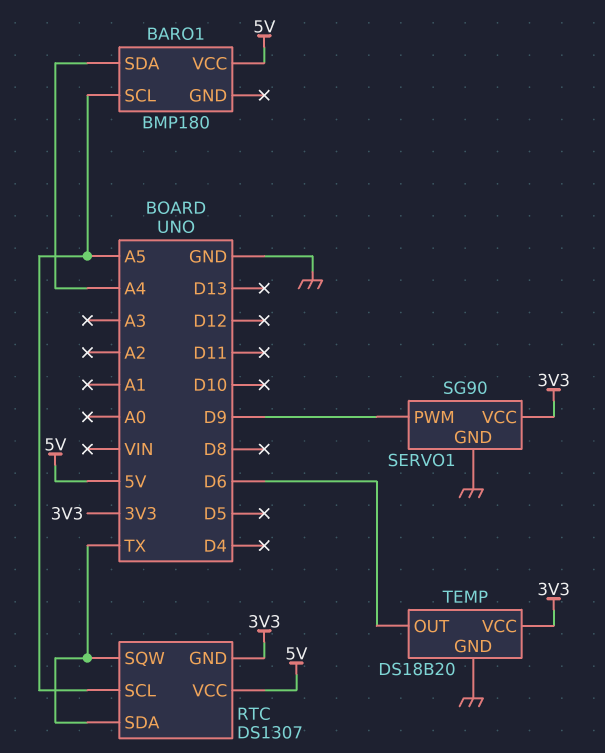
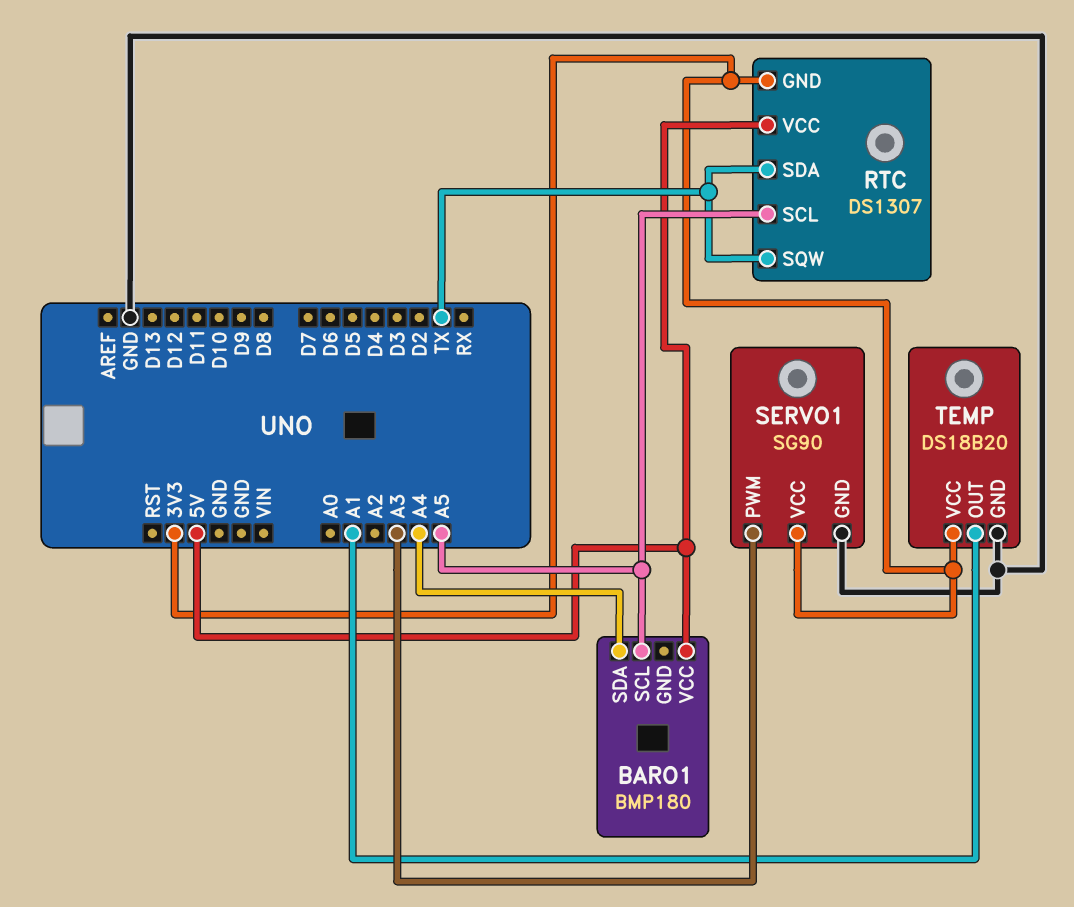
SERVO1 pin PWM: D9 -> A3
TEMP pin OUT: D6 -> A1

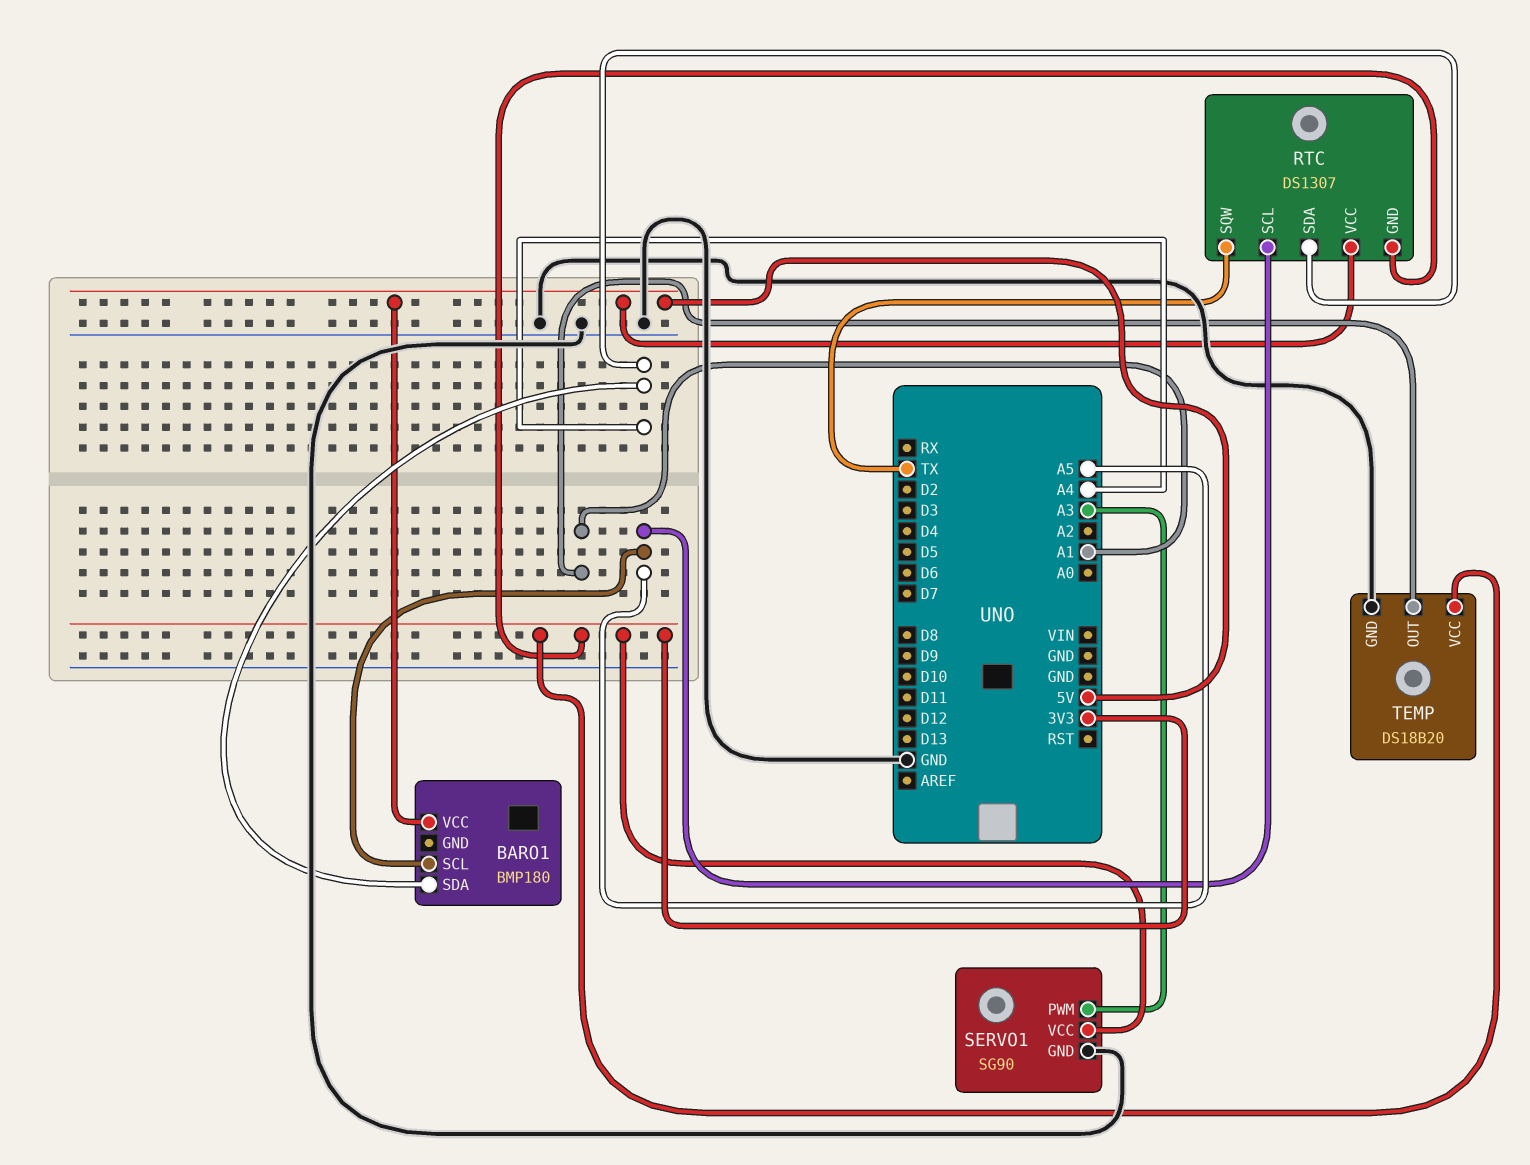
RTC pin SDA: TX -> A4

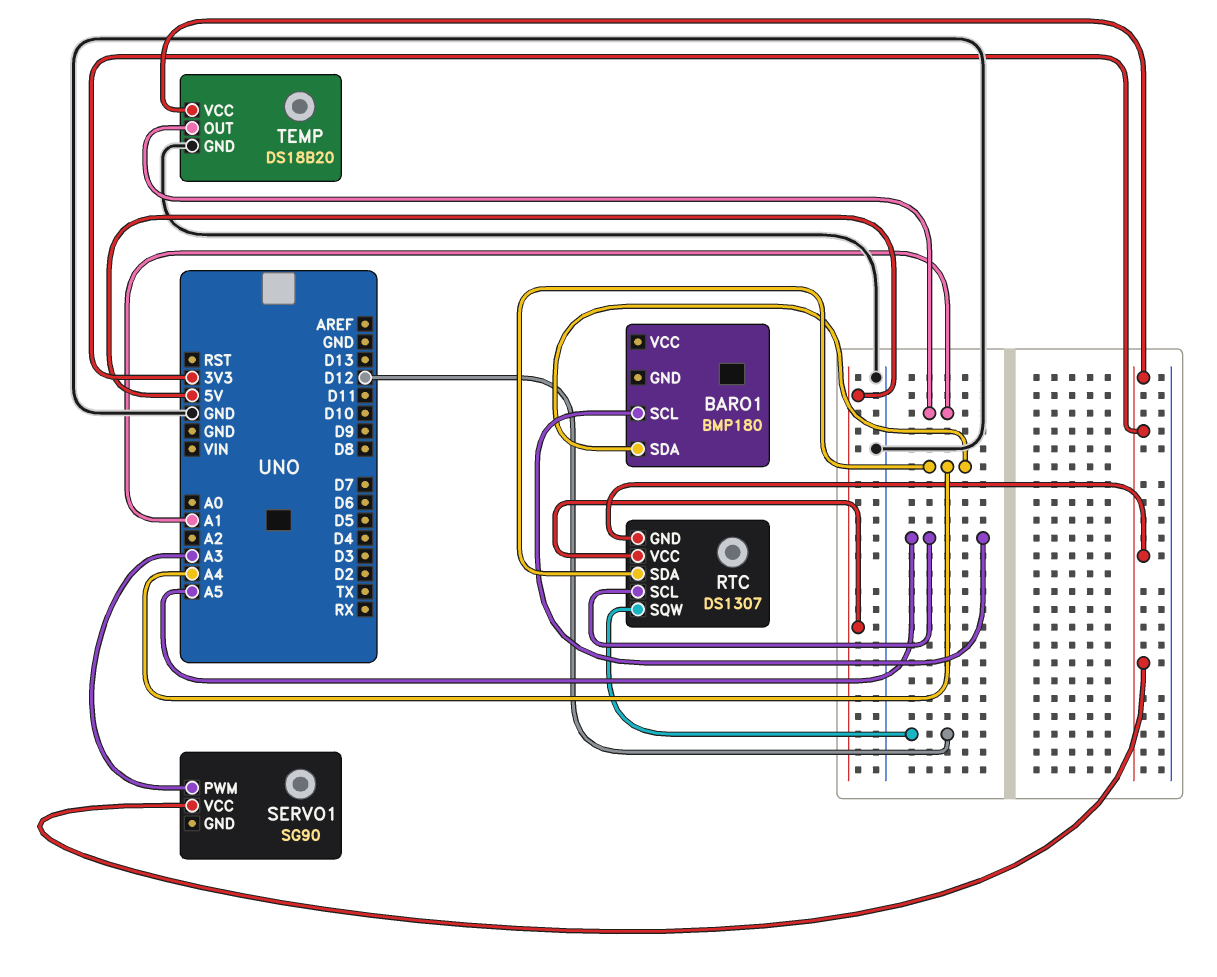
BARO1 pin VCC: 5V -> none
RTC pin SQW: TX -> D12
SERVO1 pin GND: GND -> none

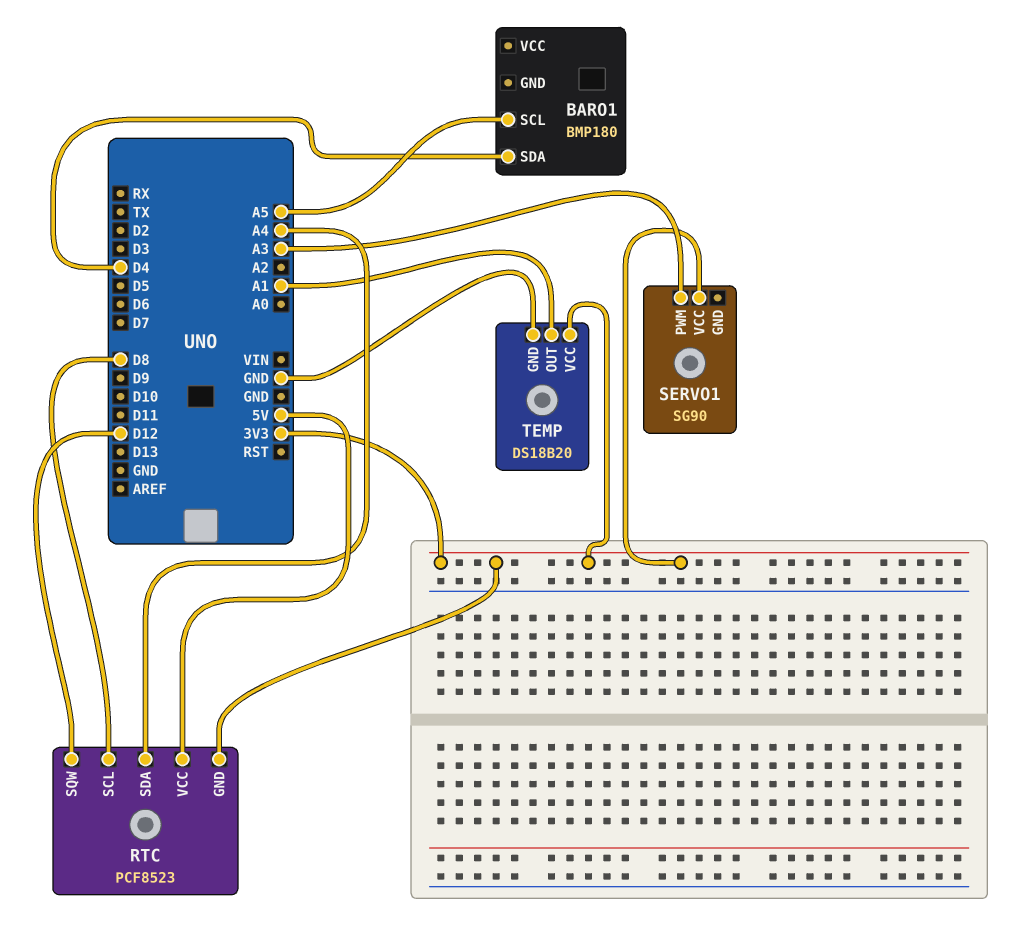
BARO1 pin SDA: A4 -> D4
RTC: DS1307 -> PCF8523
RTC pin SCL: A5 -> D8

